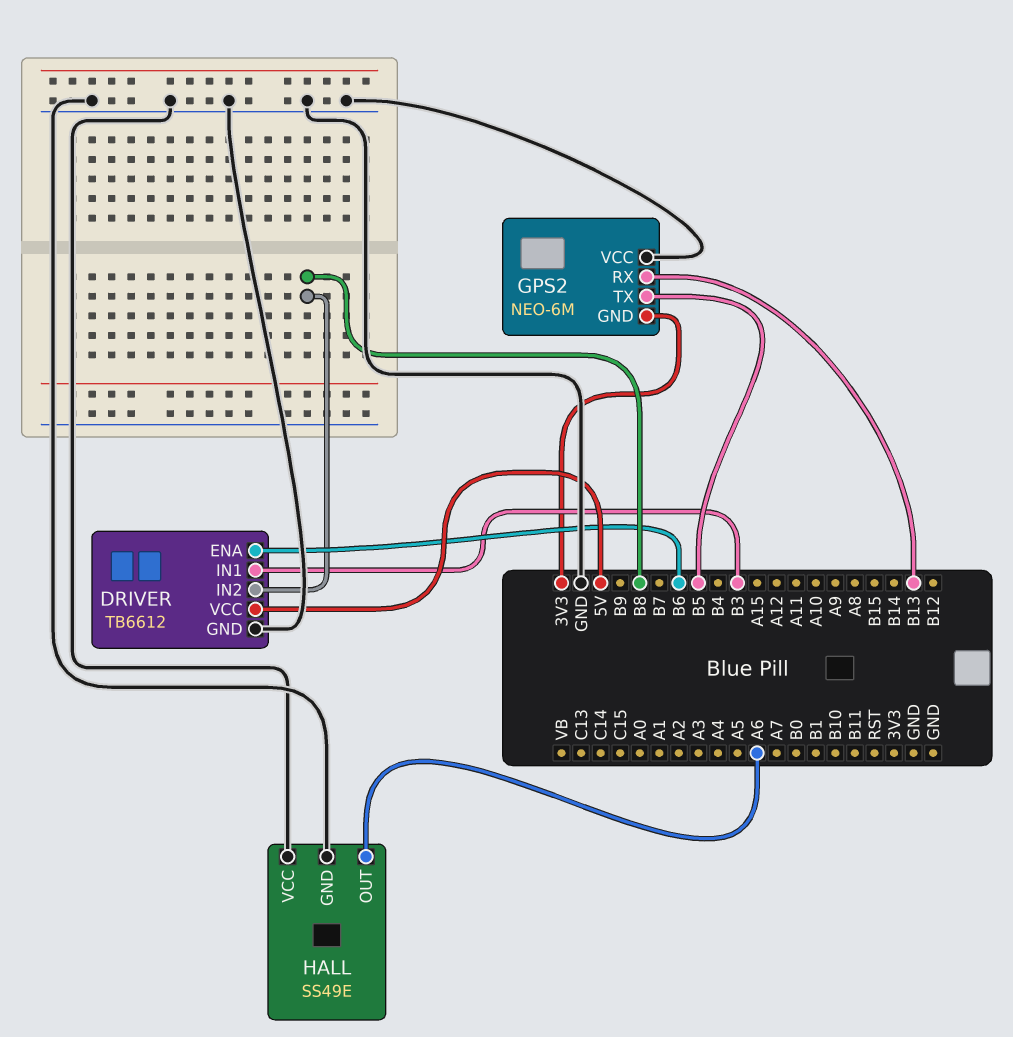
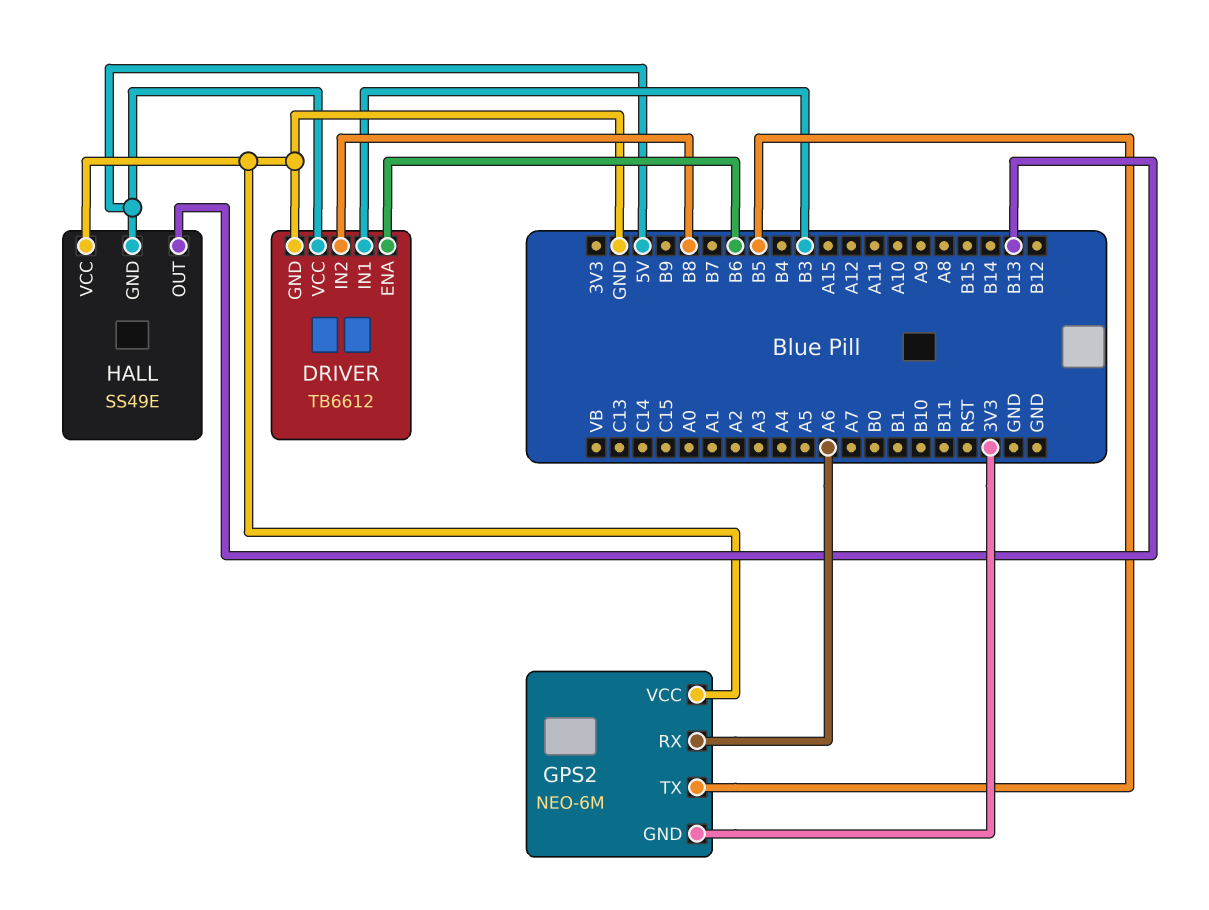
GPS2 pin RX: B13 -> A6
HALL pin GND: GND -> 5V
HALL pin OUT: A6 -> B13

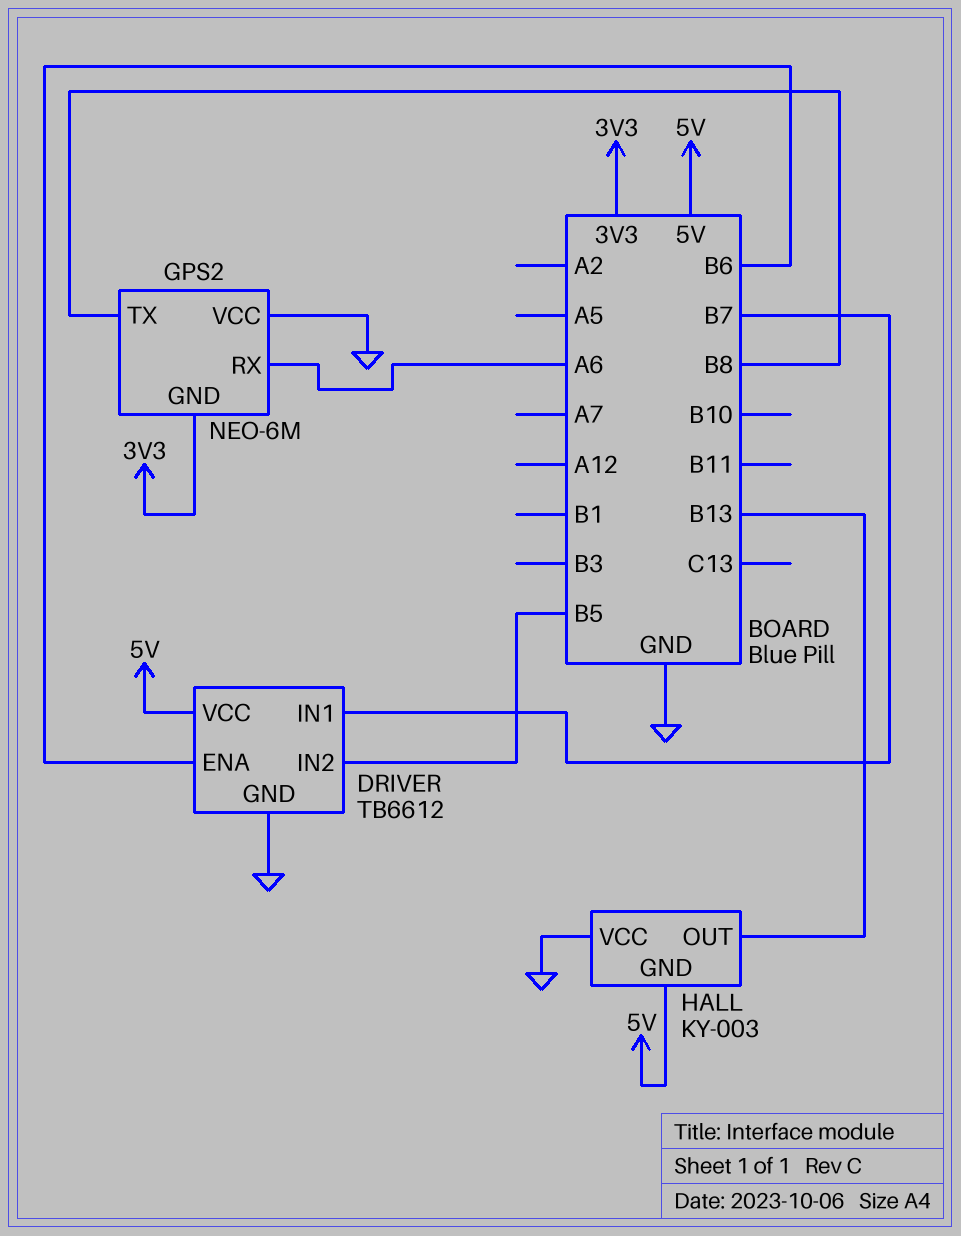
DRIVER pin IN1: B3 -> B7
DRIVER pin IN2: B8 -> B5
GPS2 pin TX: B5 -> B8
HALL: SS49E -> KY-003

